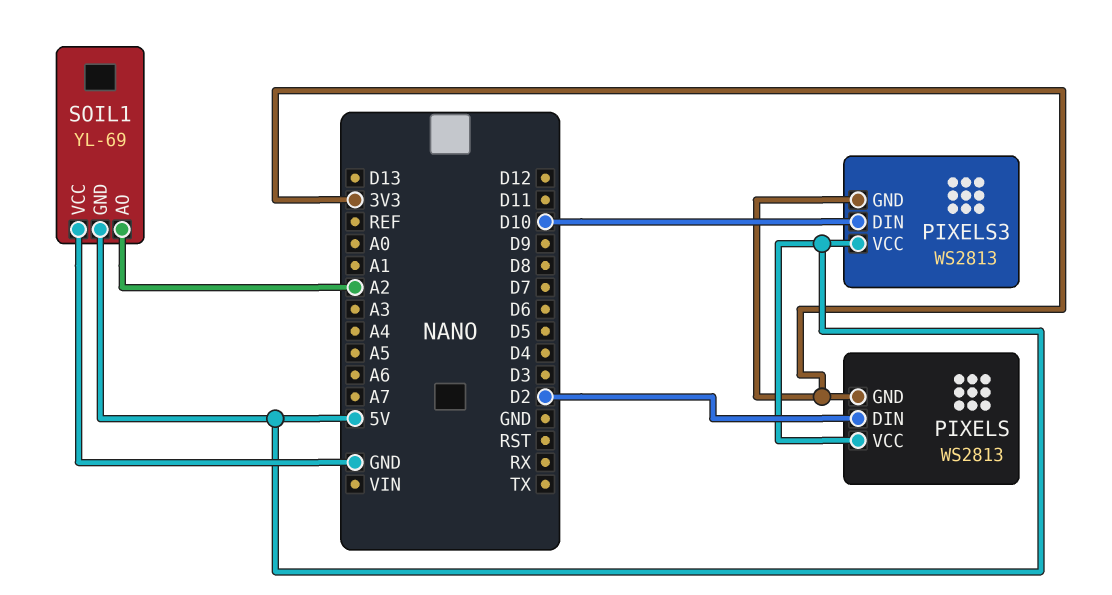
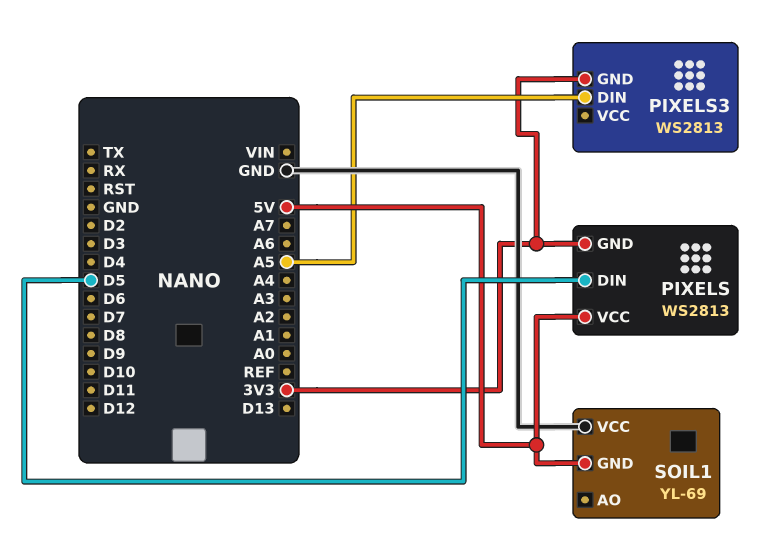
PIXELS pin DIN: D2 -> D5
PIXELS3 pin DIN: D10 -> A5
PIXELS3 pin VCC: 5V -> none
SOIL1 pin AO: A2 -> none

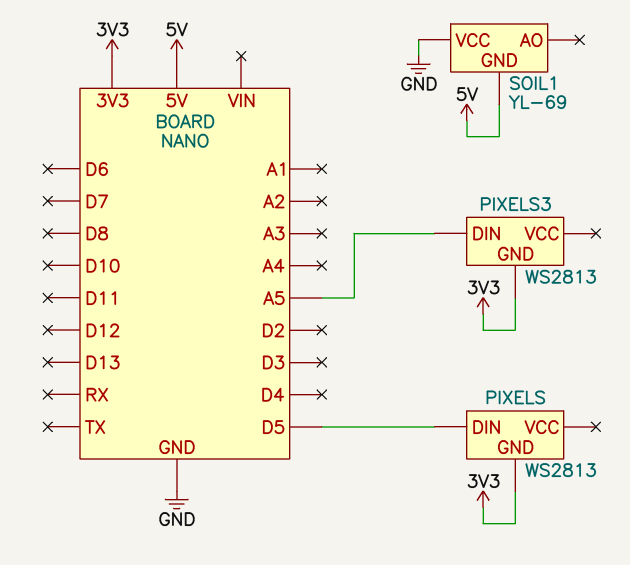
PIXELS pin VCC: 5V -> none

